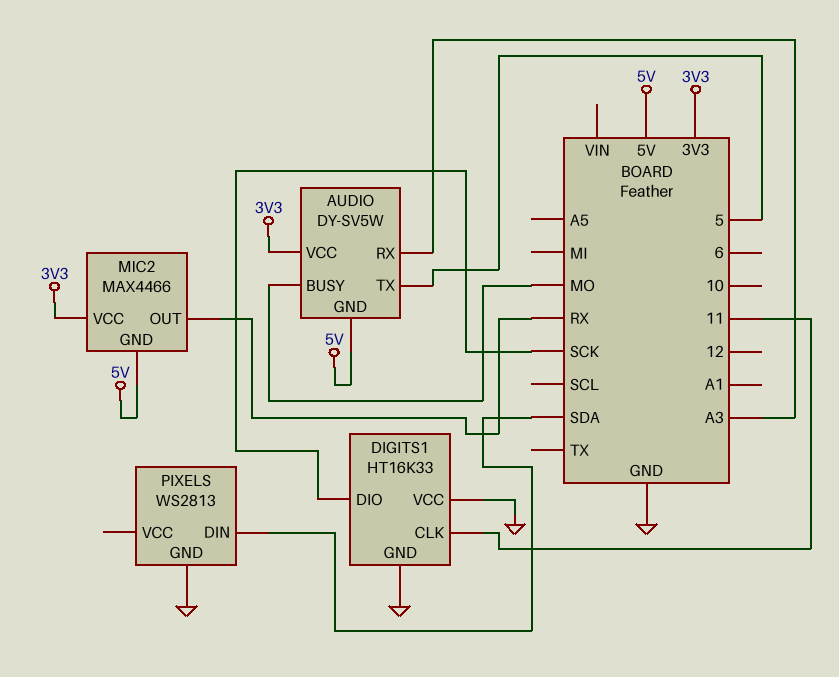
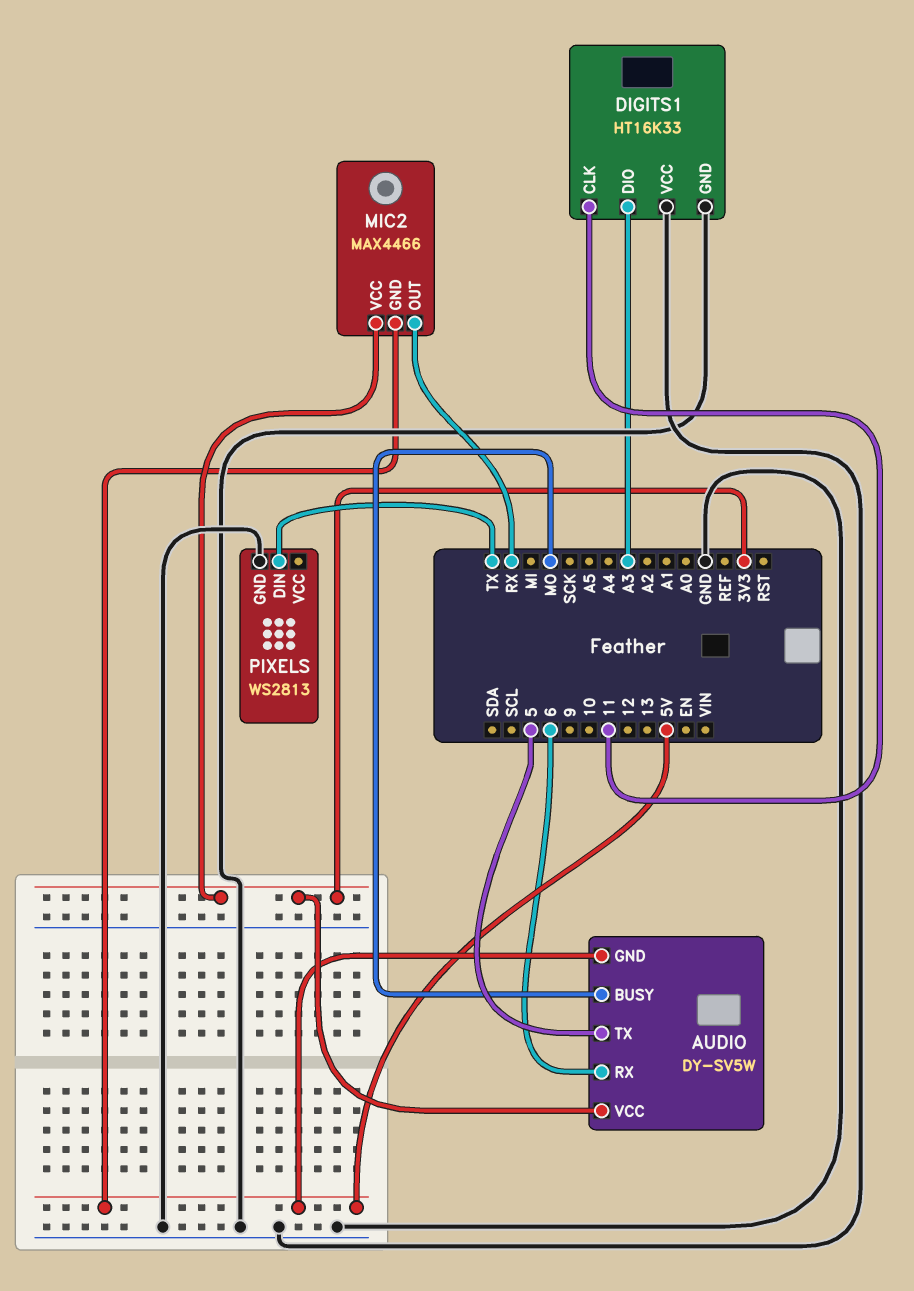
AUDIO pin RX: A3 -> 6
DIGITS1 pin DIO: SCK -> A3
PIXELS pin DIN: SDA -> TX

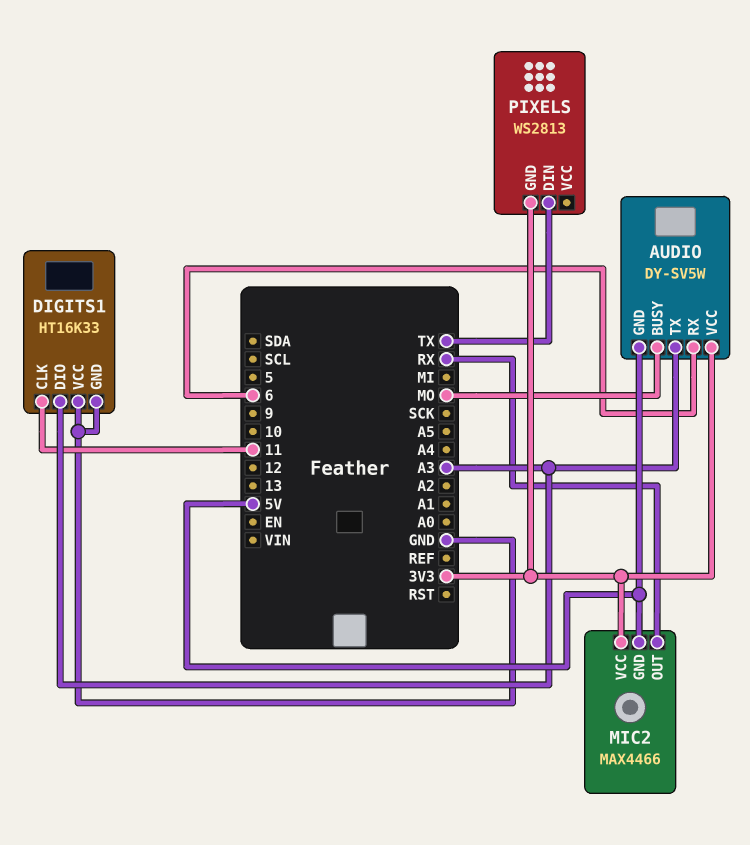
AUDIO pin TX: 5 -> A3
PIXELS pin GND: GND -> 3V3

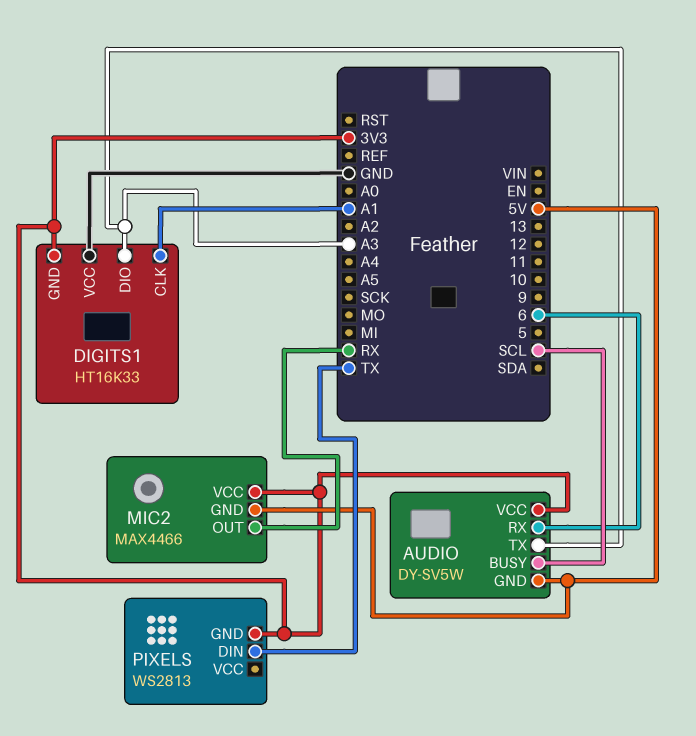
AUDIO pin BUSY: MO -> SCL
DIGITS1 pin CLK: 11 -> A1
DIGITS1 pin GND: GND -> 3V3

